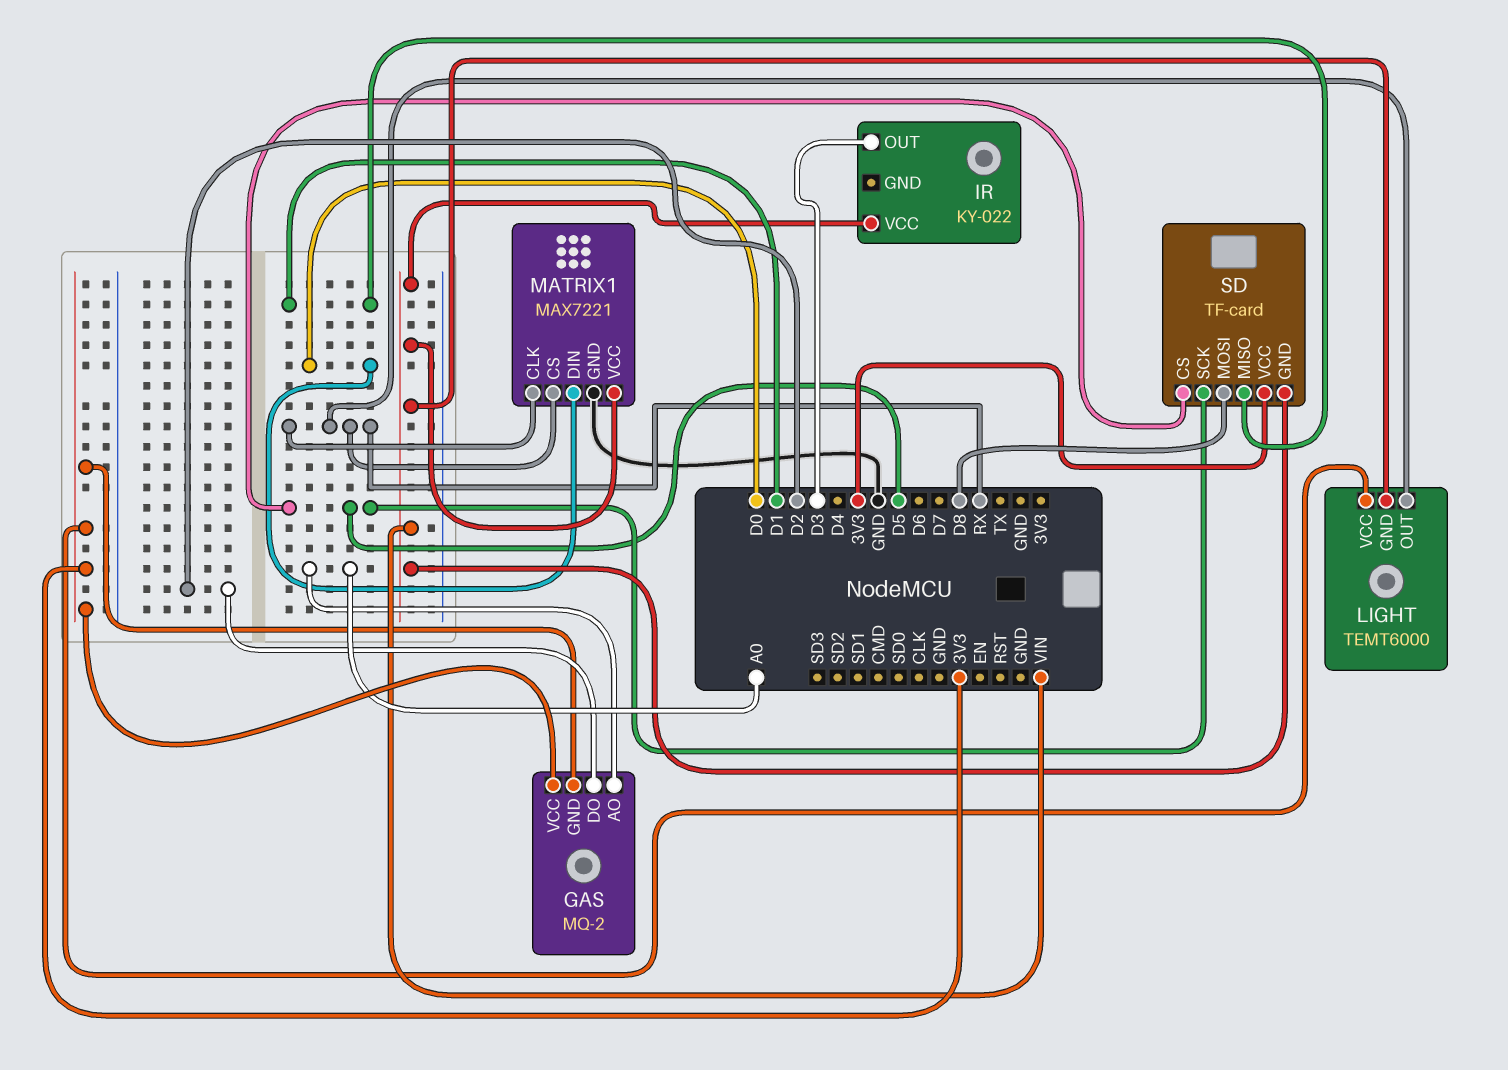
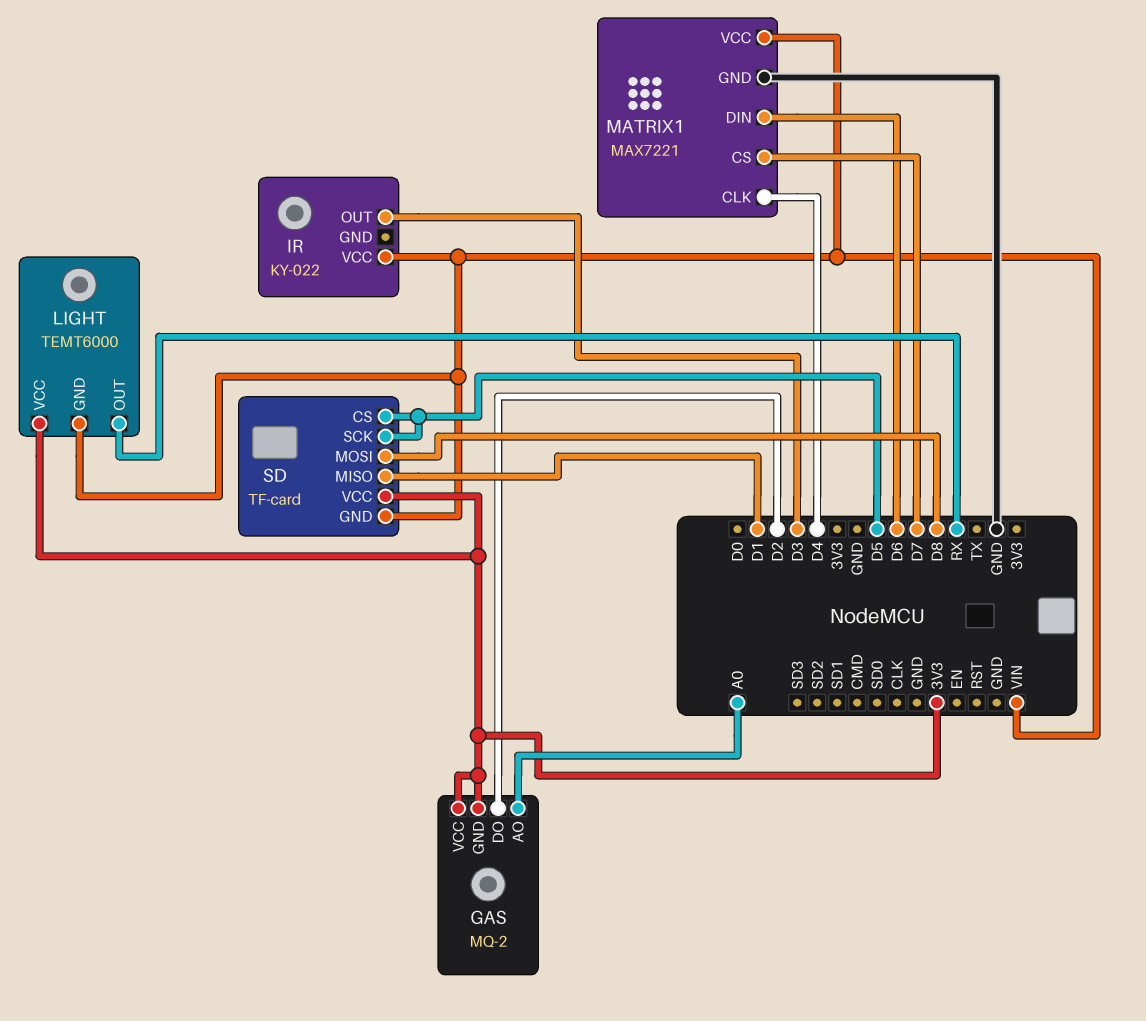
MATRIX1 pin CLK: RX -> D4
MATRIX1 pin CS: RX -> D7
MATRIX1 pin DIN: D0 -> D6

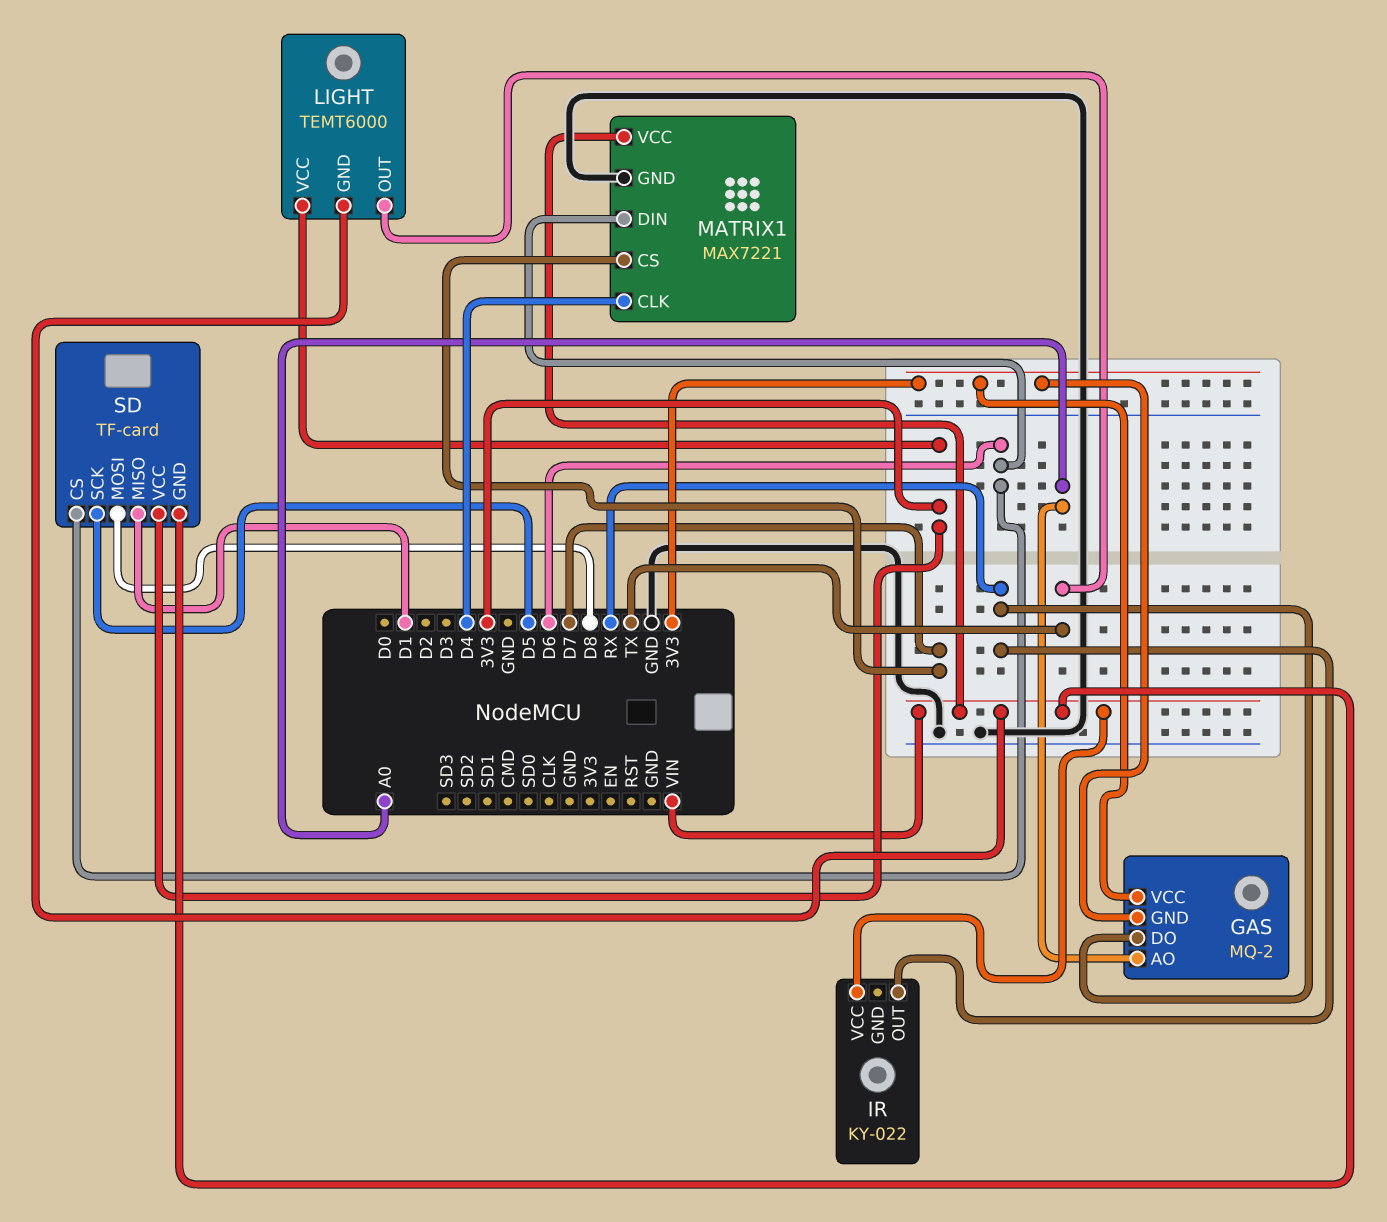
GAS pin DO: D2 -> RX
IR pin OUT: D3 -> RX
LIGHT pin OUT: RX -> TX
SD pin CS: D5 -> D6

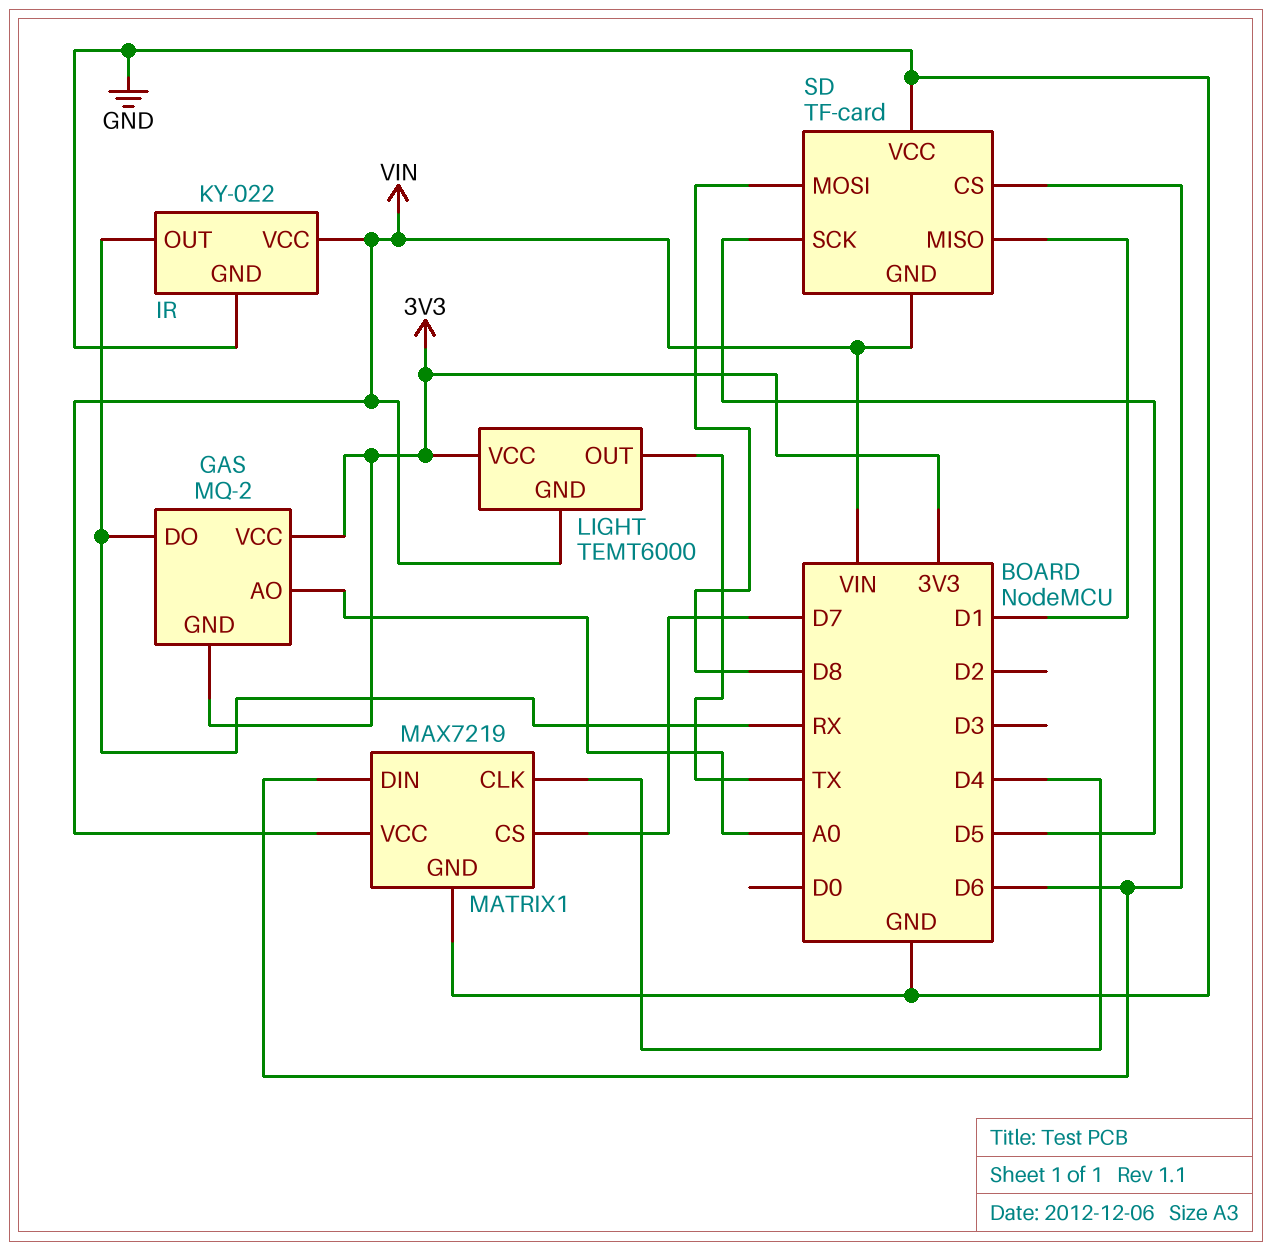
IR pin GND: none -> GND
MATRIX1: MAX7221 -> MAX7219
SD pin VCC: 3V3 -> GND

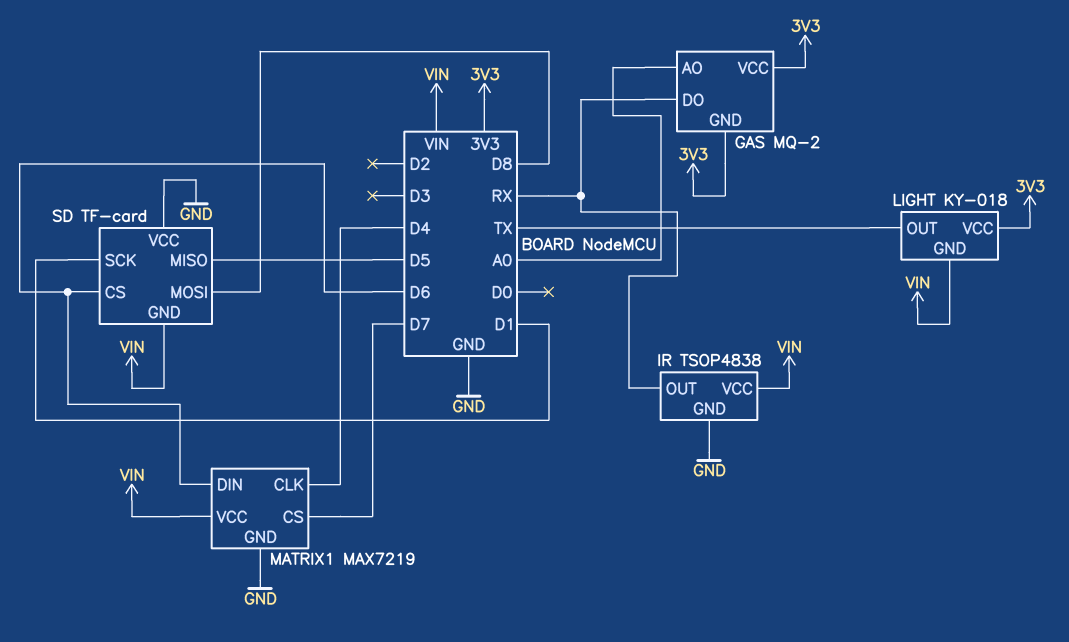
IR: KY-022 -> TSOP4838
LIGHT: TEMT6000 -> KY-018
SD pin MISO: D1 -> D5
SD pin SCK: D5 -> D1

